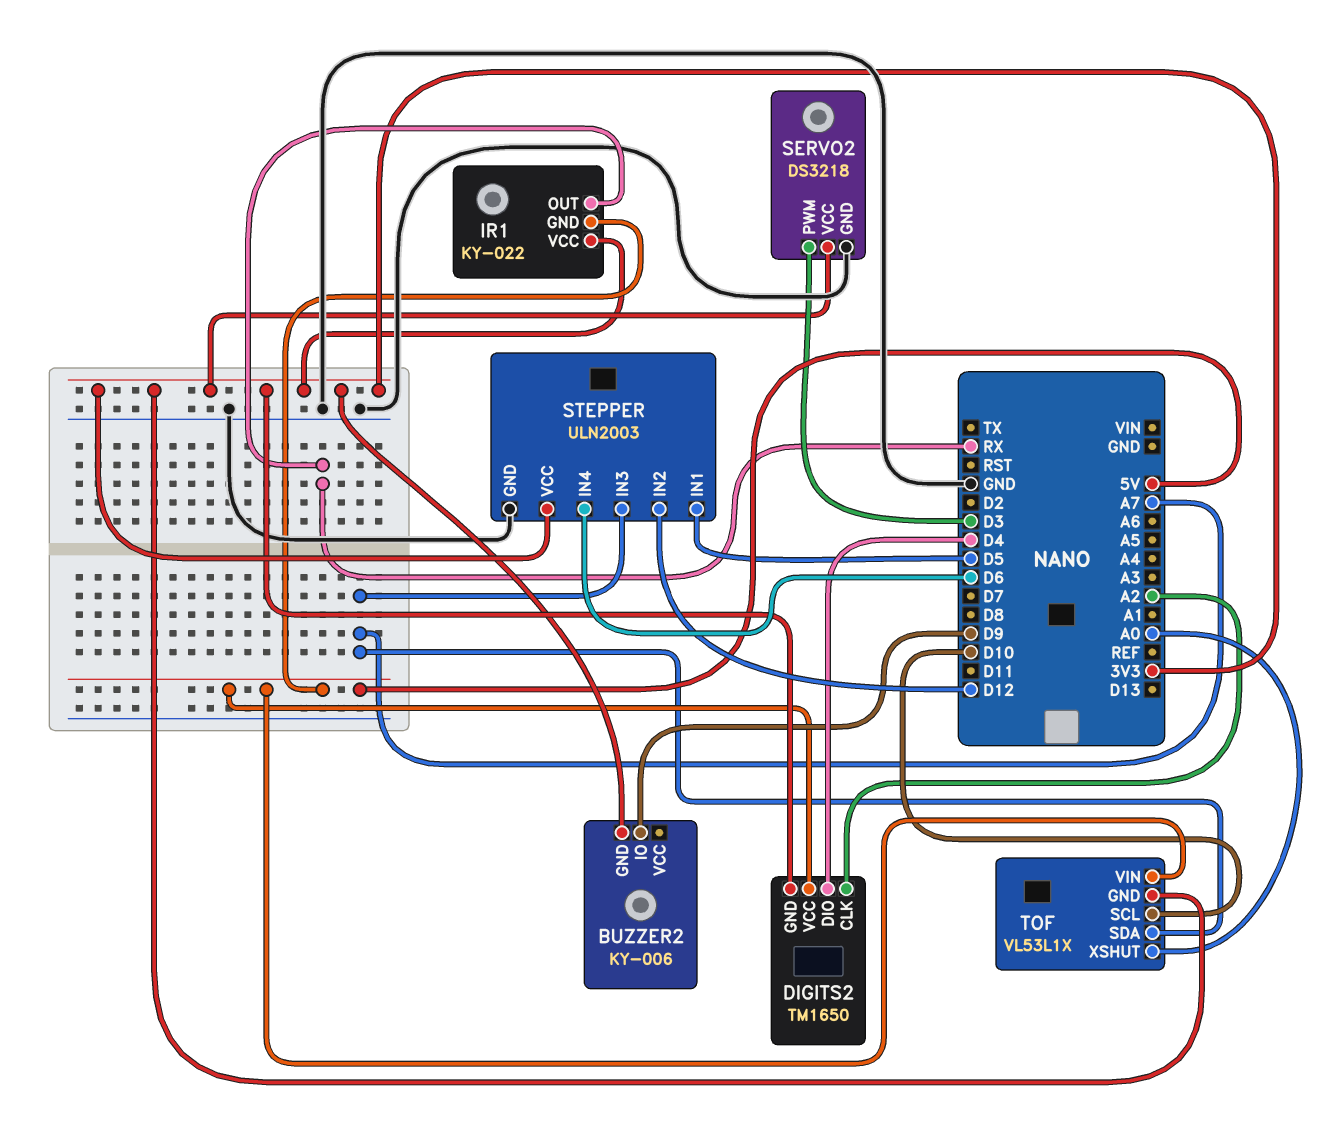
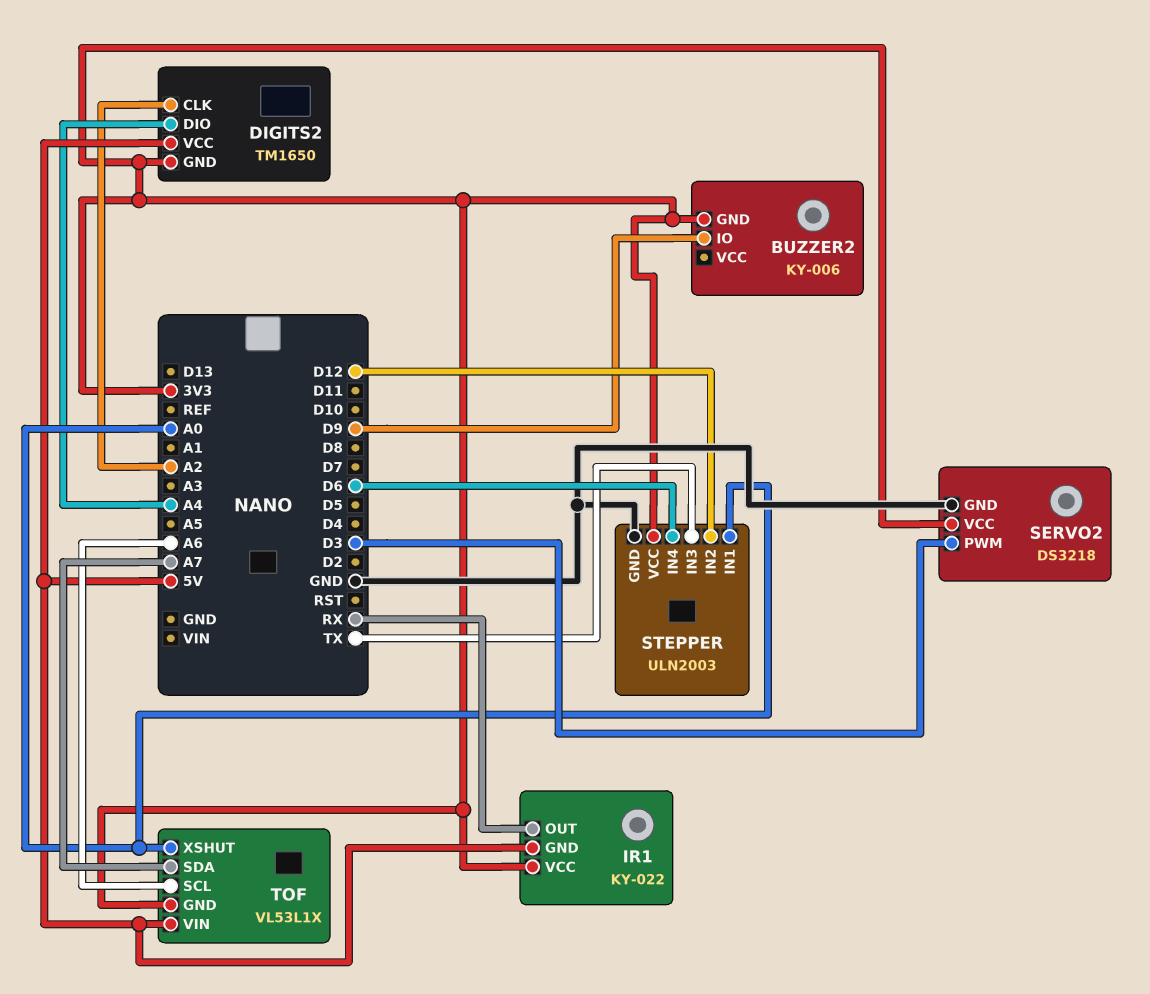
DIGITS2 pin DIO: D4 -> A4
STEPPER pin IN1: D5 -> A0
STEPPER pin IN3: A7 -> TX
TOF pin SCL: D10 -> A6

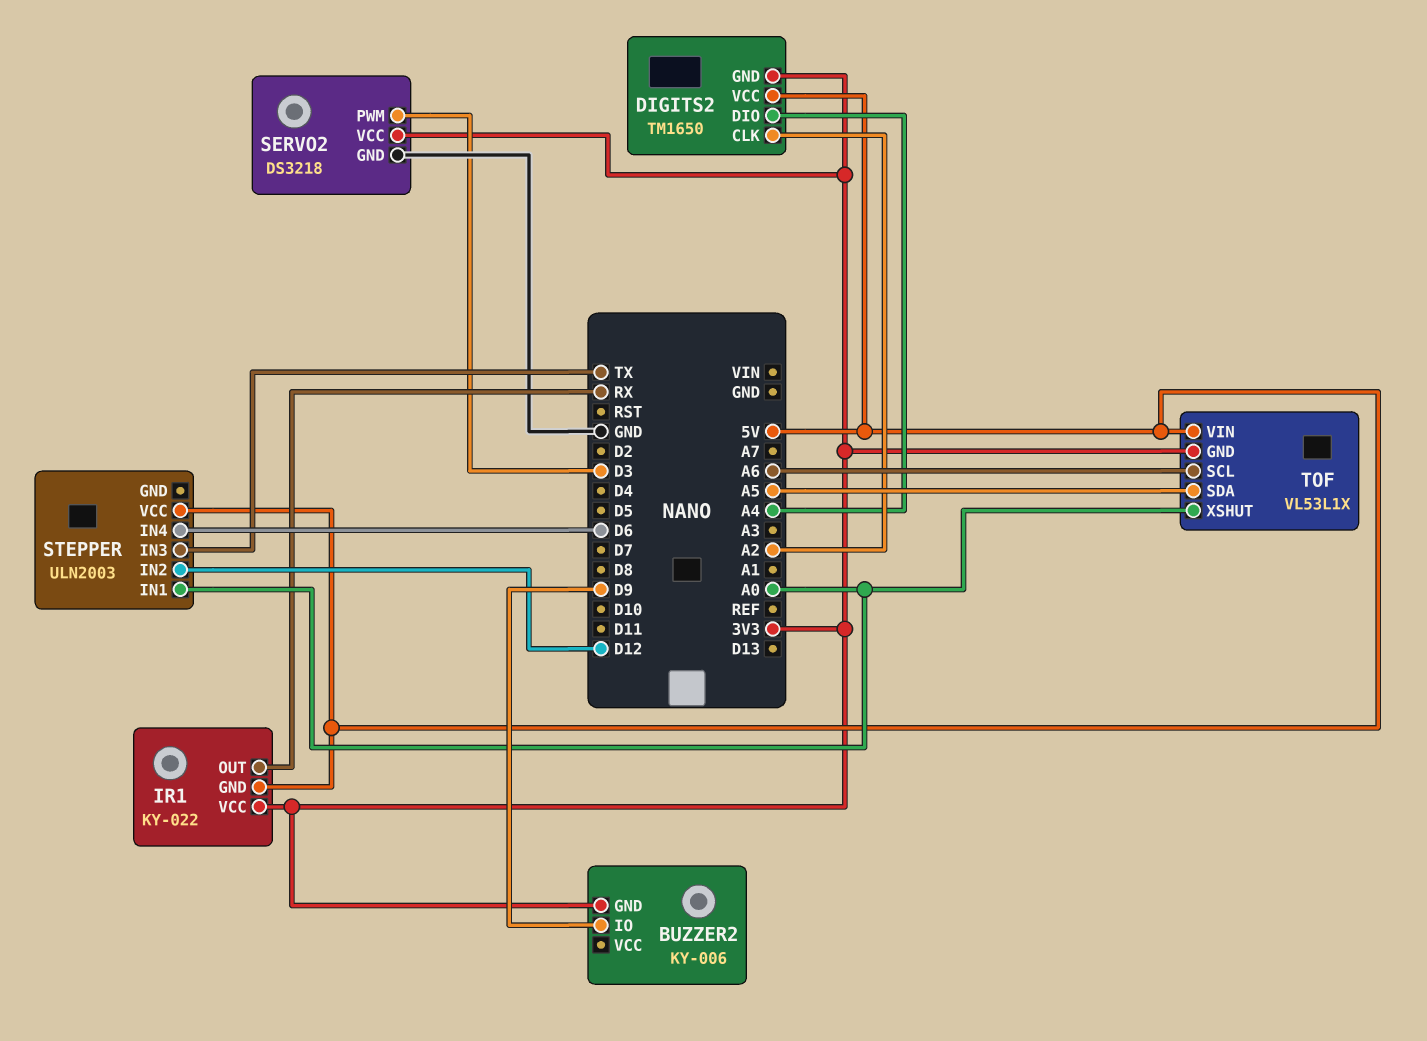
STEPPER pin GND: GND -> none
STEPPER pin VCC: 3V3 -> 5V
TOF pin SDA: A7 -> A5

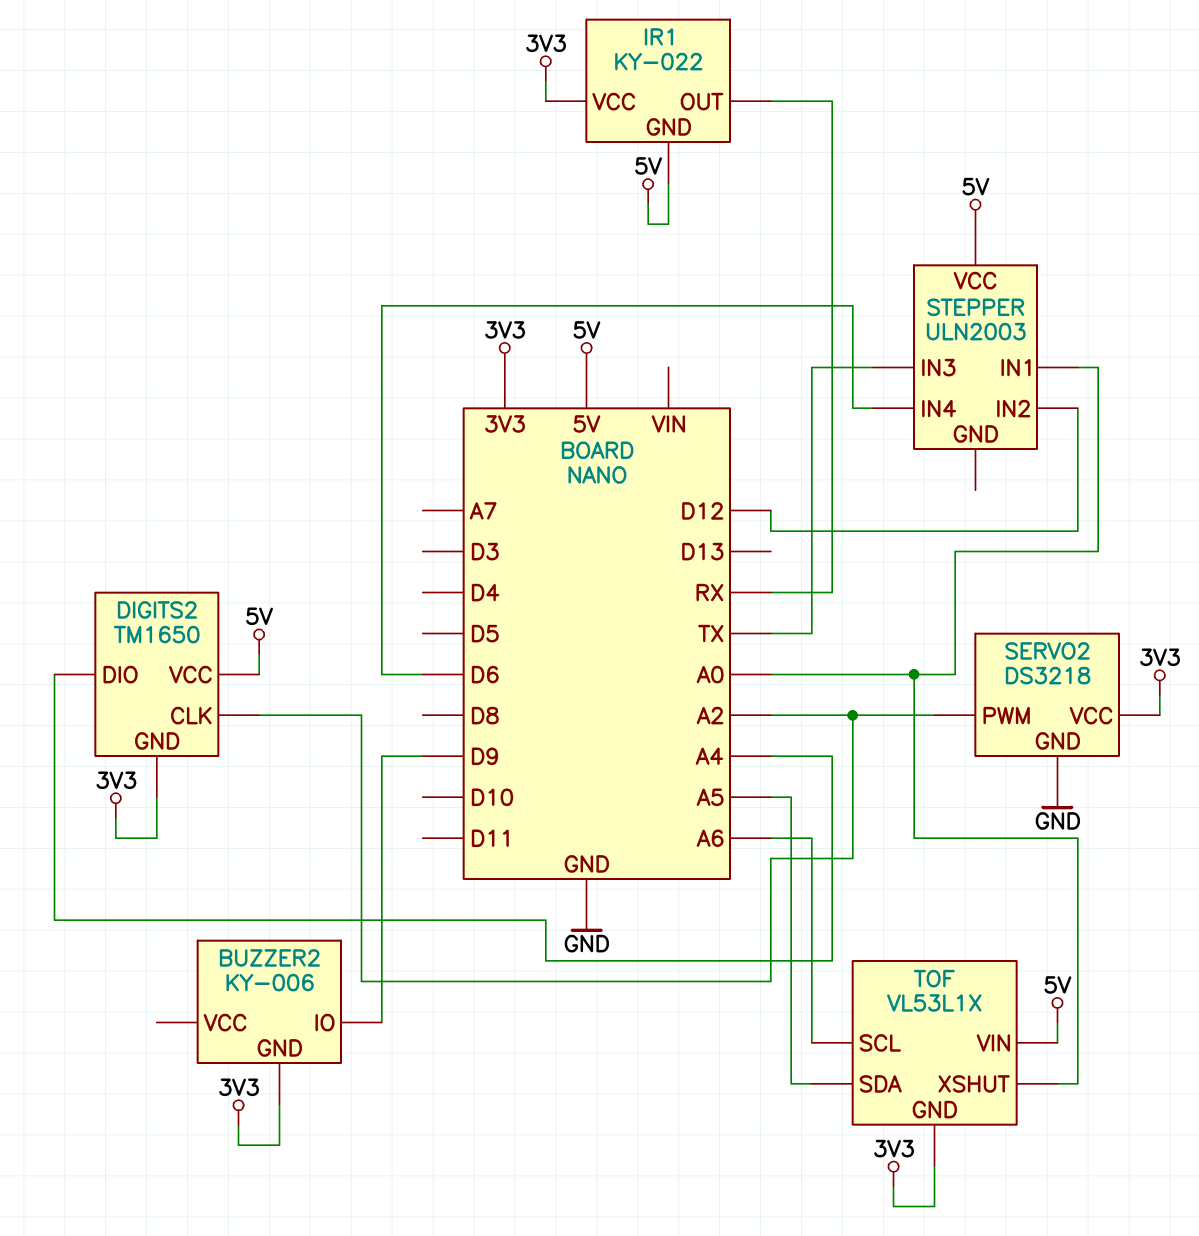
SERVO2 pin PWM: D3 -> A2

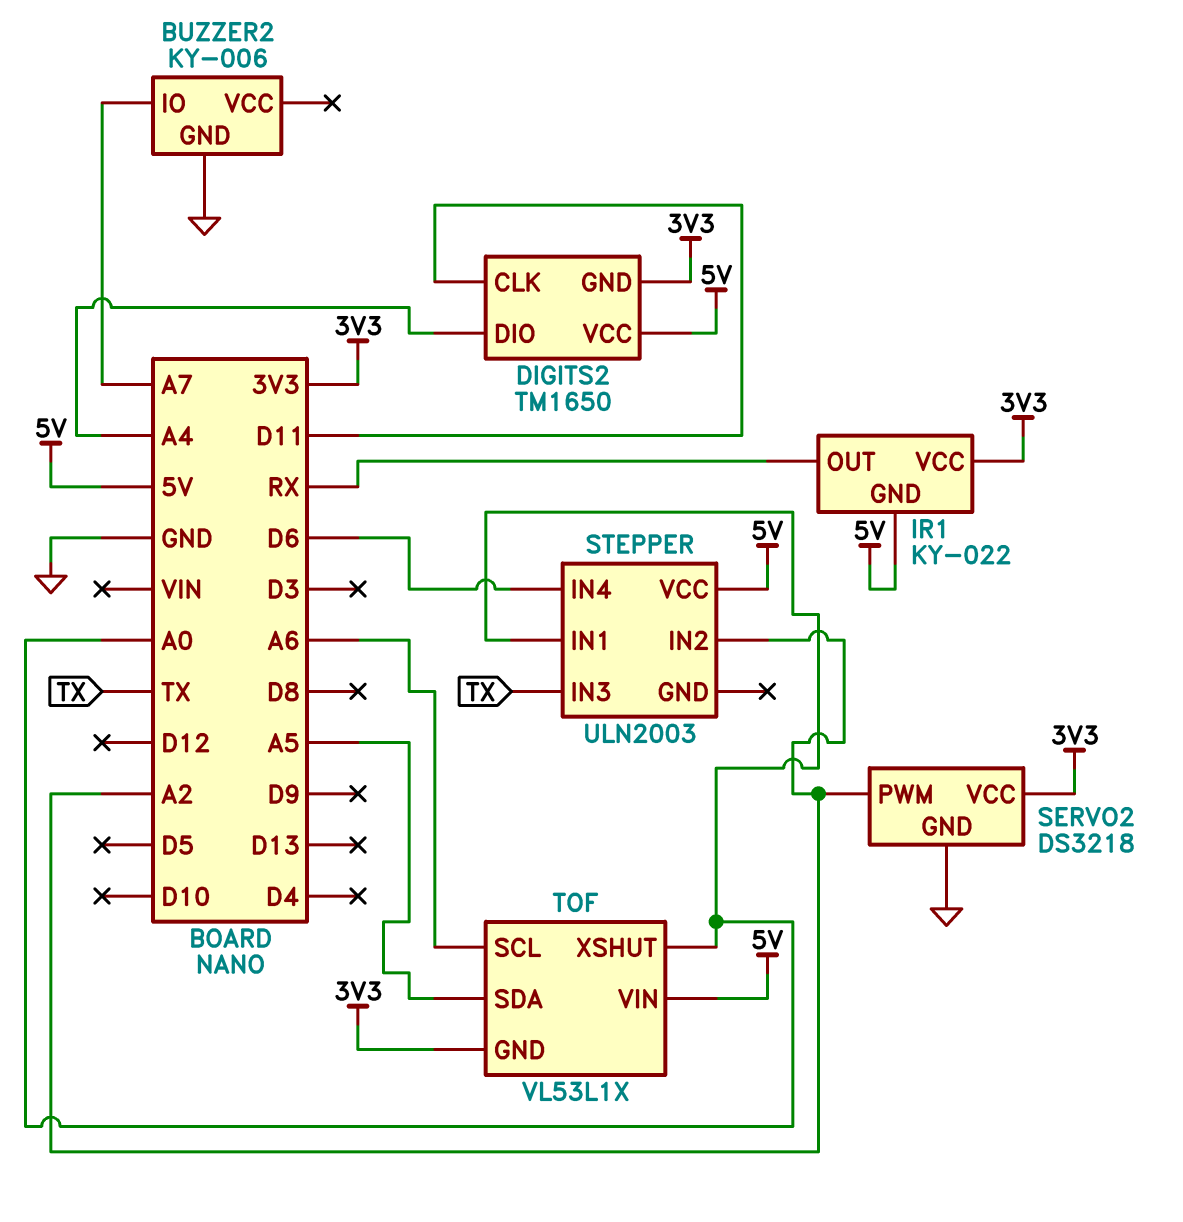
BUZZER2 pin GND: 3V3 -> GND
BUZZER2 pin IO: D9 -> A7
DIGITS2 pin CLK: A2 -> D11
STEPPER pin IN2: D12 -> A2

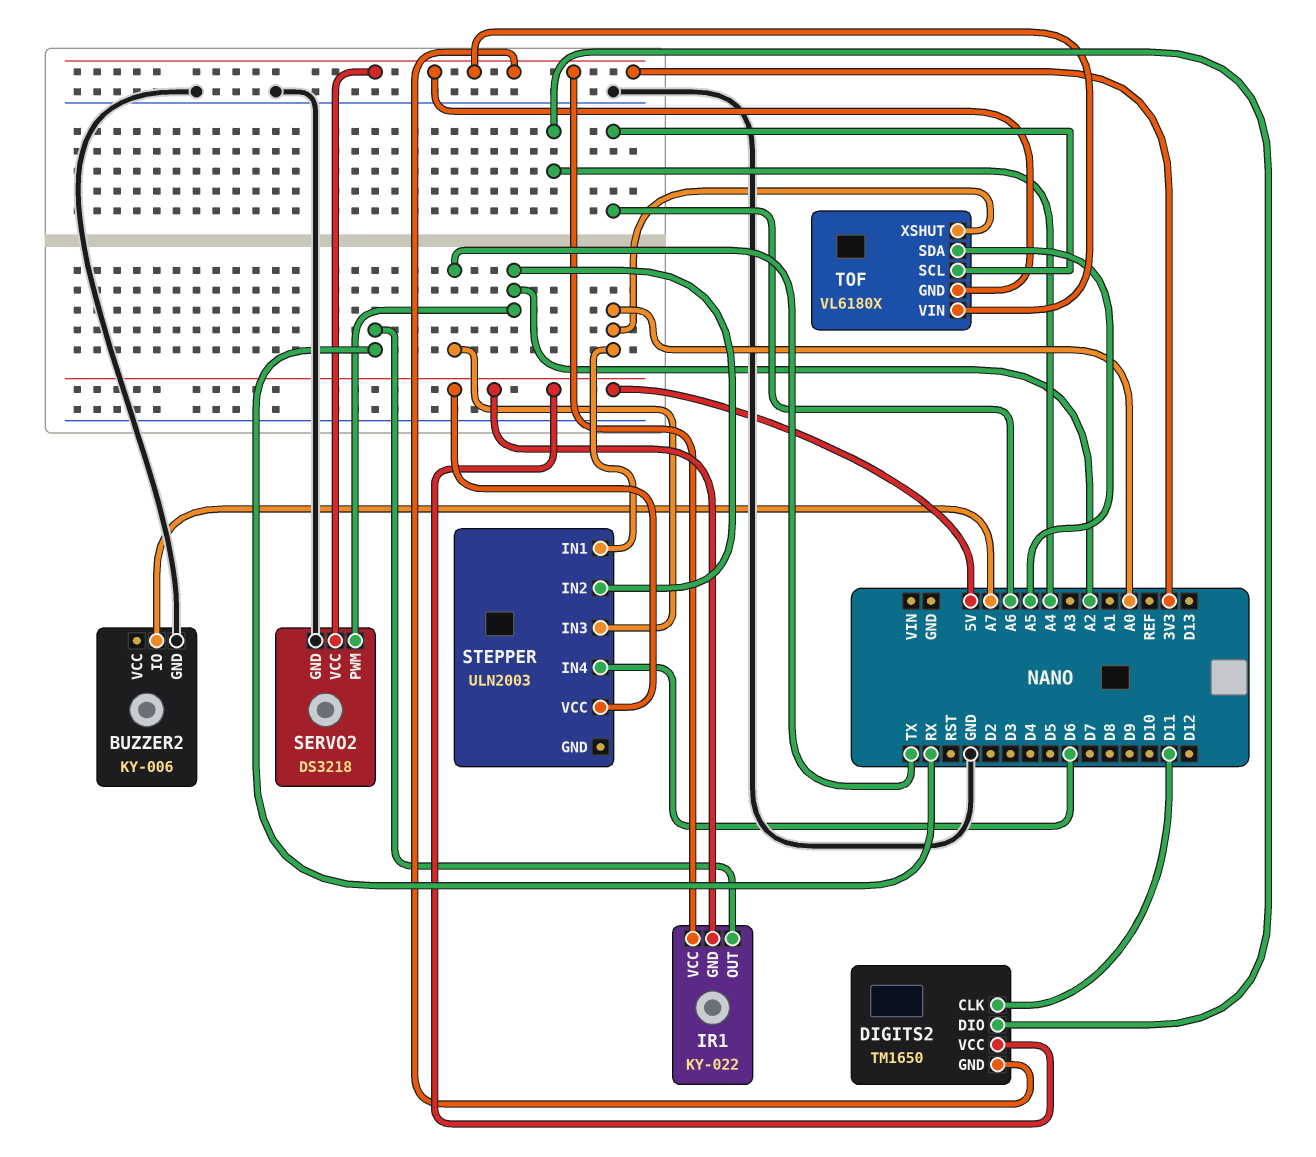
TOF: VL53L1X -> VL6180X
TOF pin VIN: 5V -> 3V3

